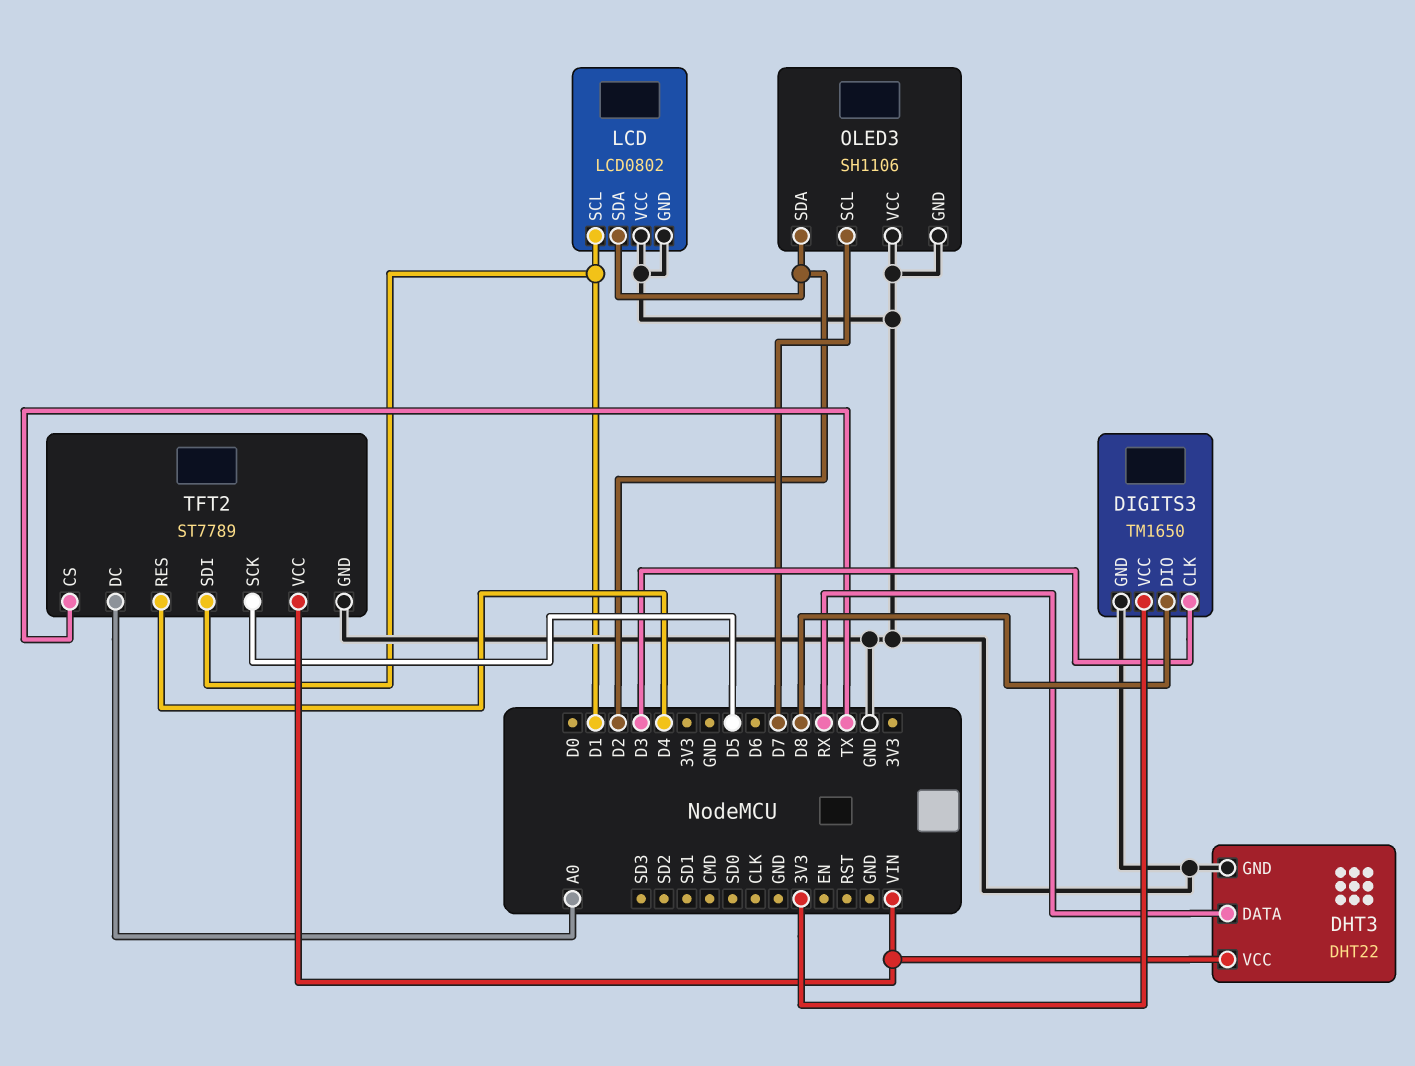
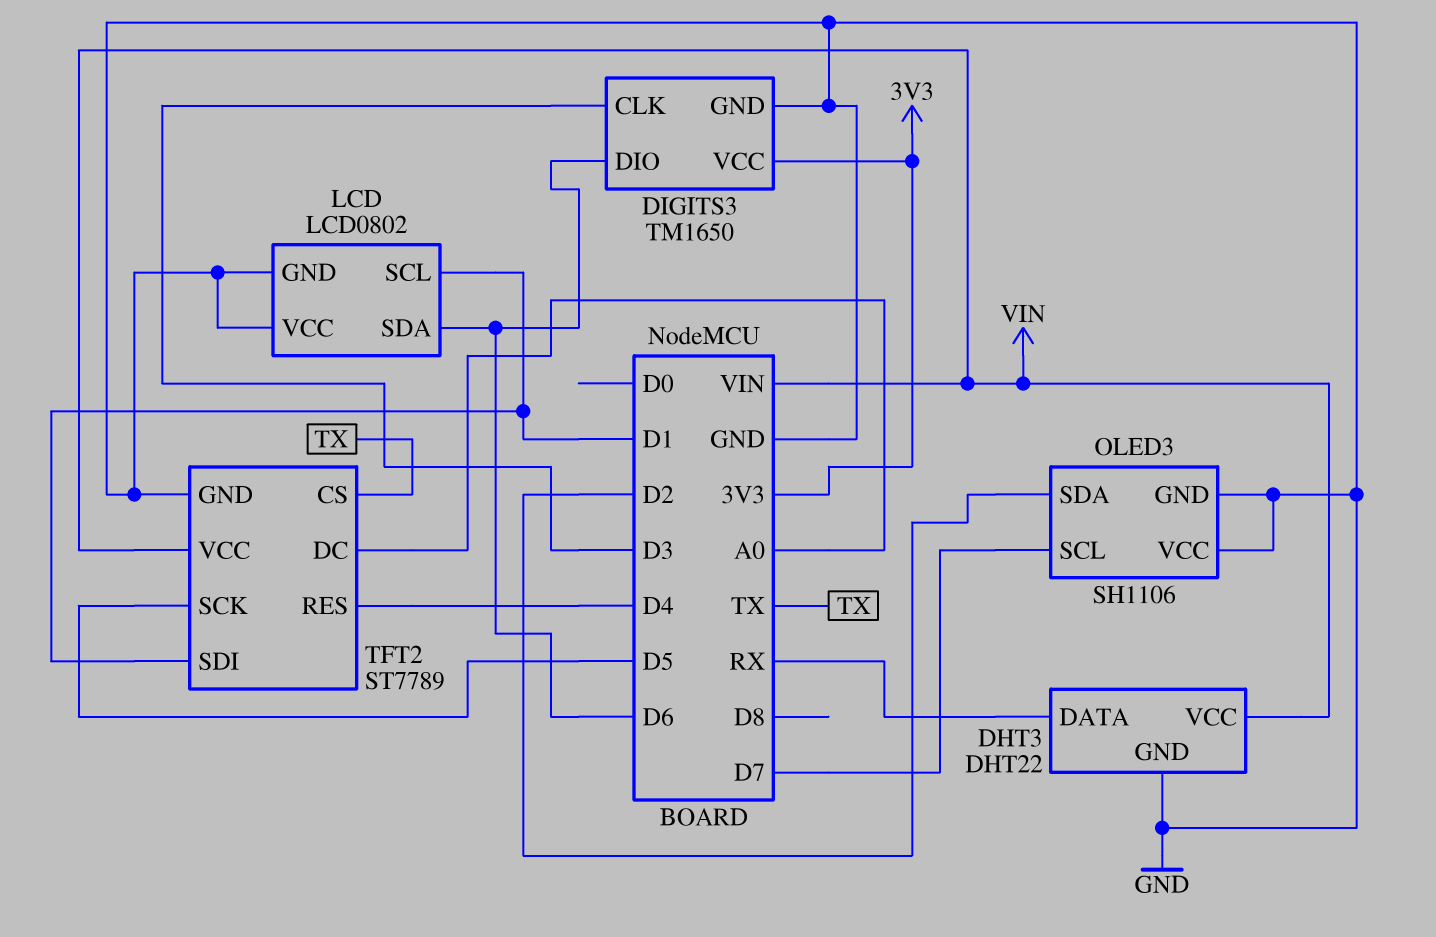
DIGITS3 pin DIO: D8 -> D6
LCD pin SDA: D2 -> D6

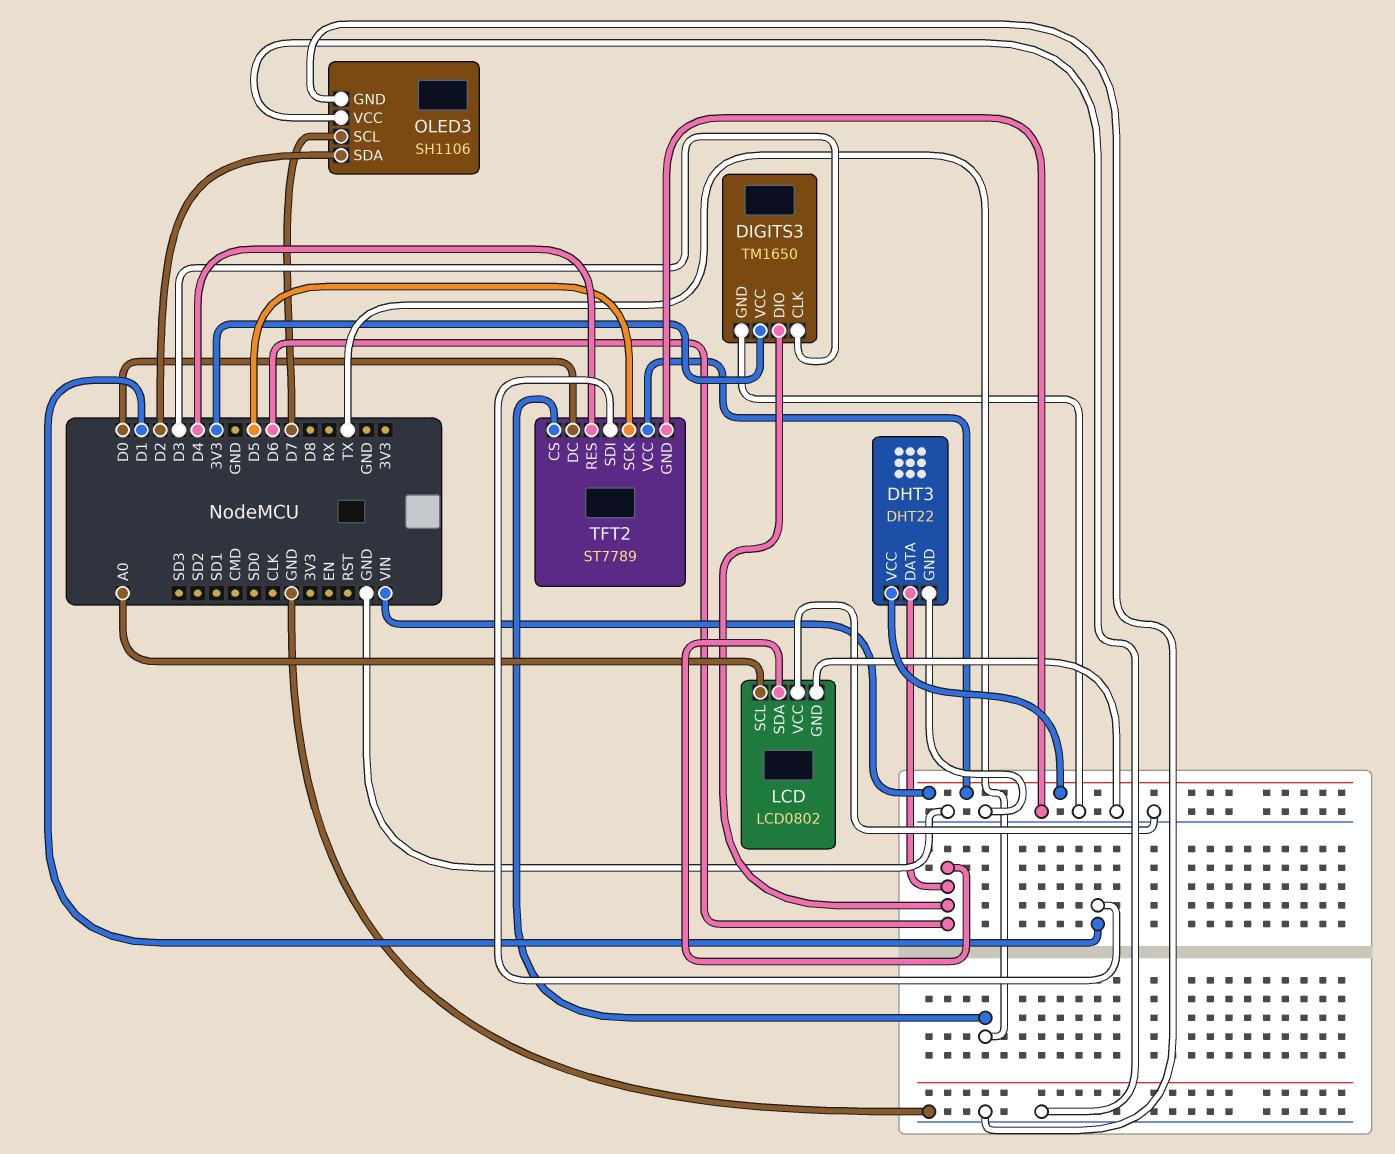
DHT3 pin DATA: RX -> D6
LCD pin SCL: D1 -> A0
TFT2 pin DC: A0 -> D0

